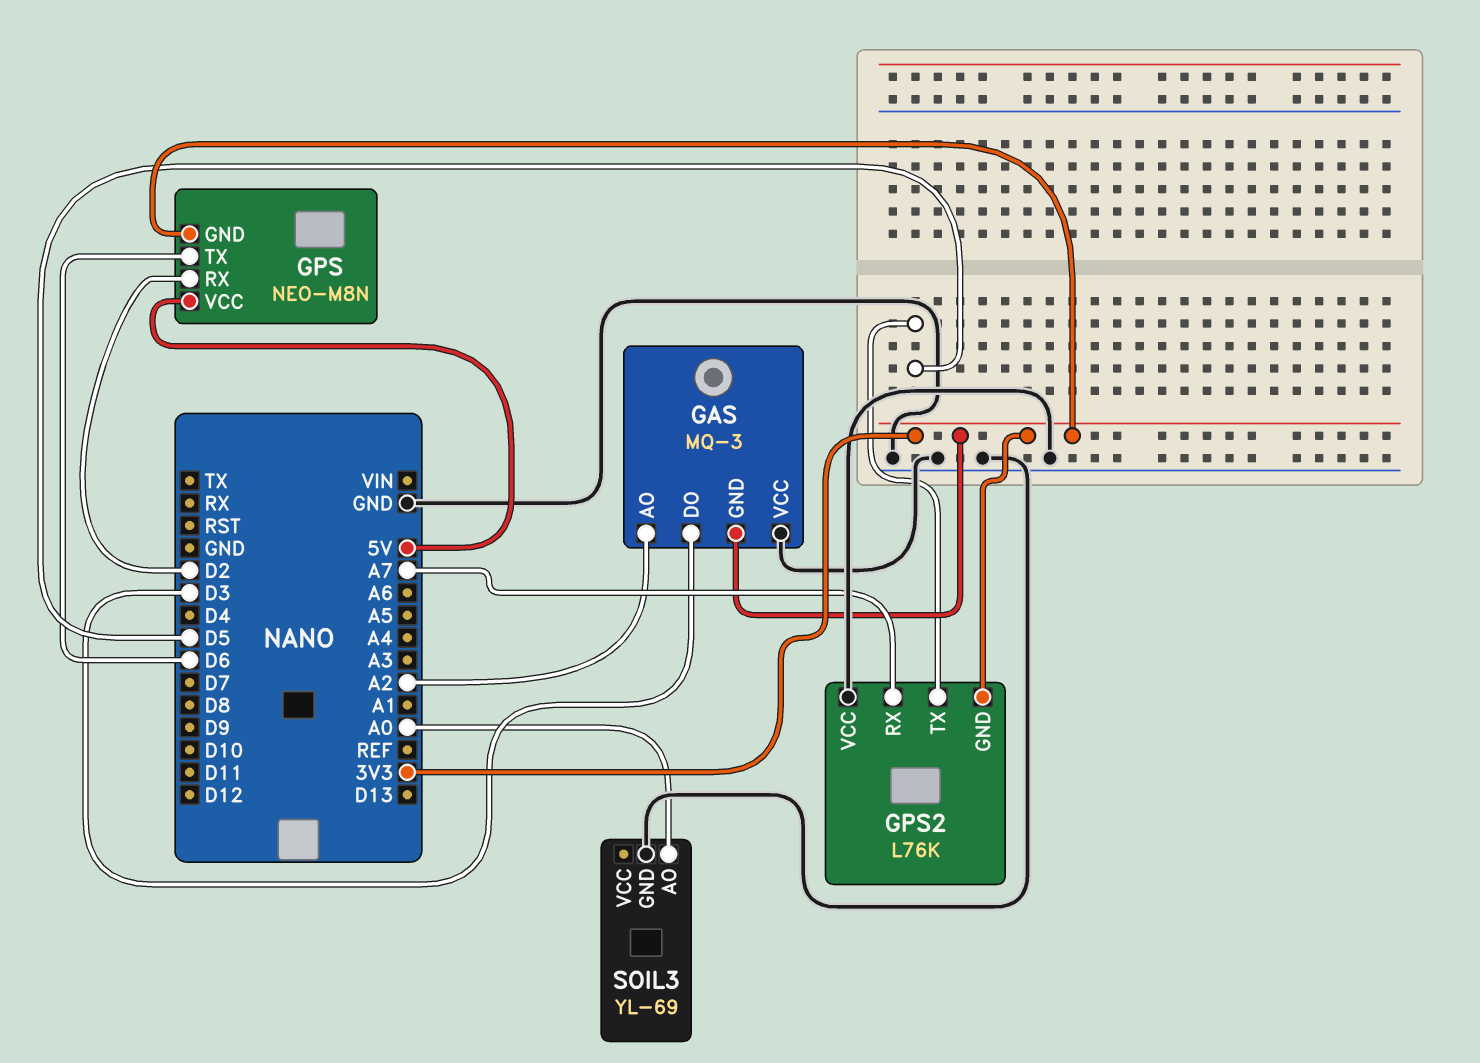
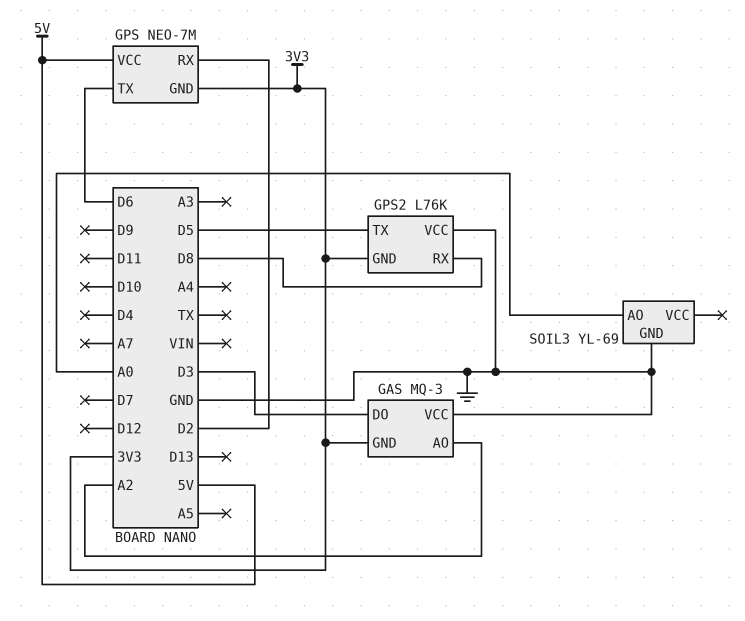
GPS: NEO-M8N -> NEO-7M
GPS2 pin RX: A7 -> D8

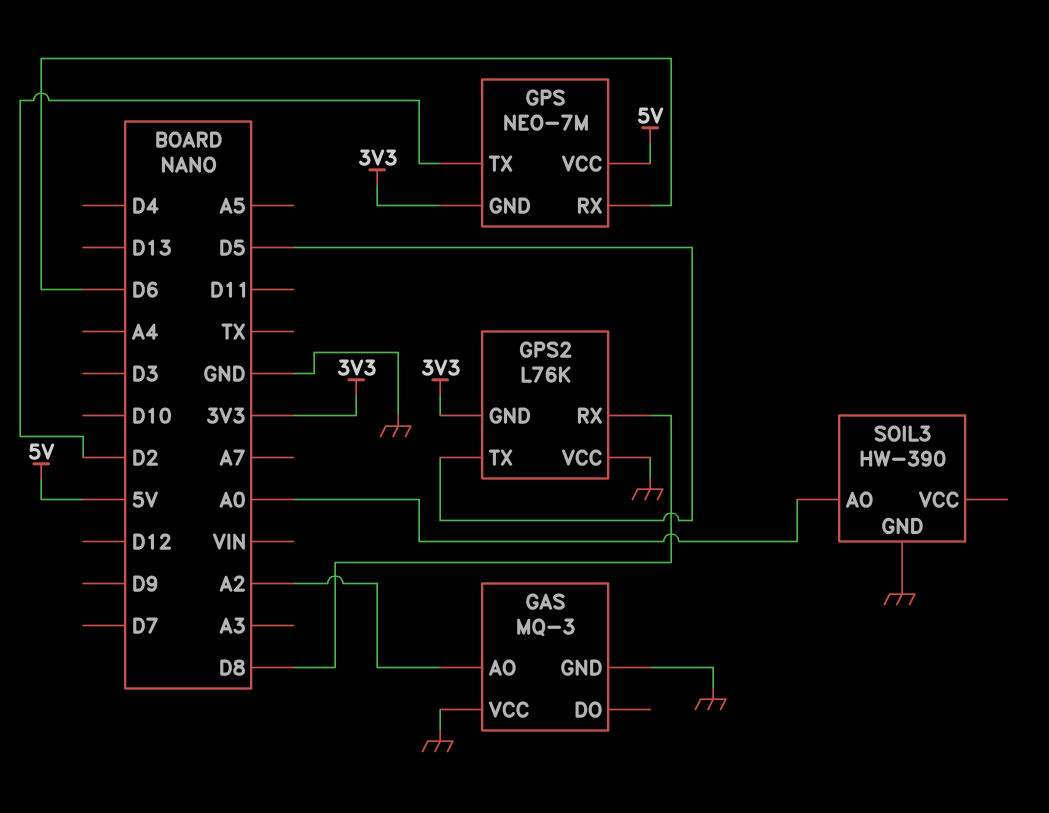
GAS pin DO: D3 -> none
GAS pin GND: 3V3 -> GND
GPS pin RX: D2 -> D6
GPS pin TX: D6 -> D2
SOIL3: YL-69 -> HW-390

